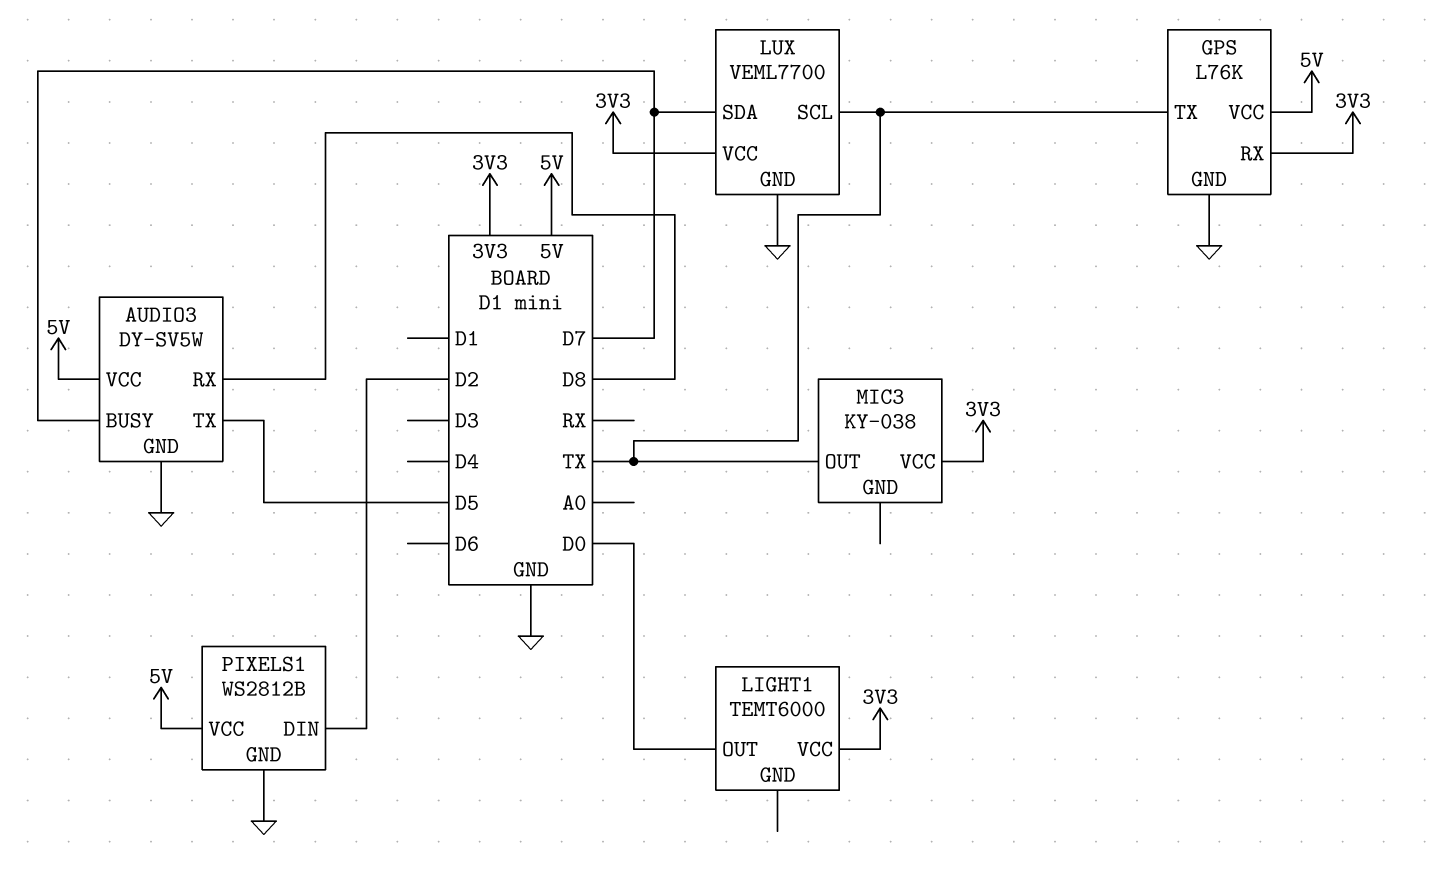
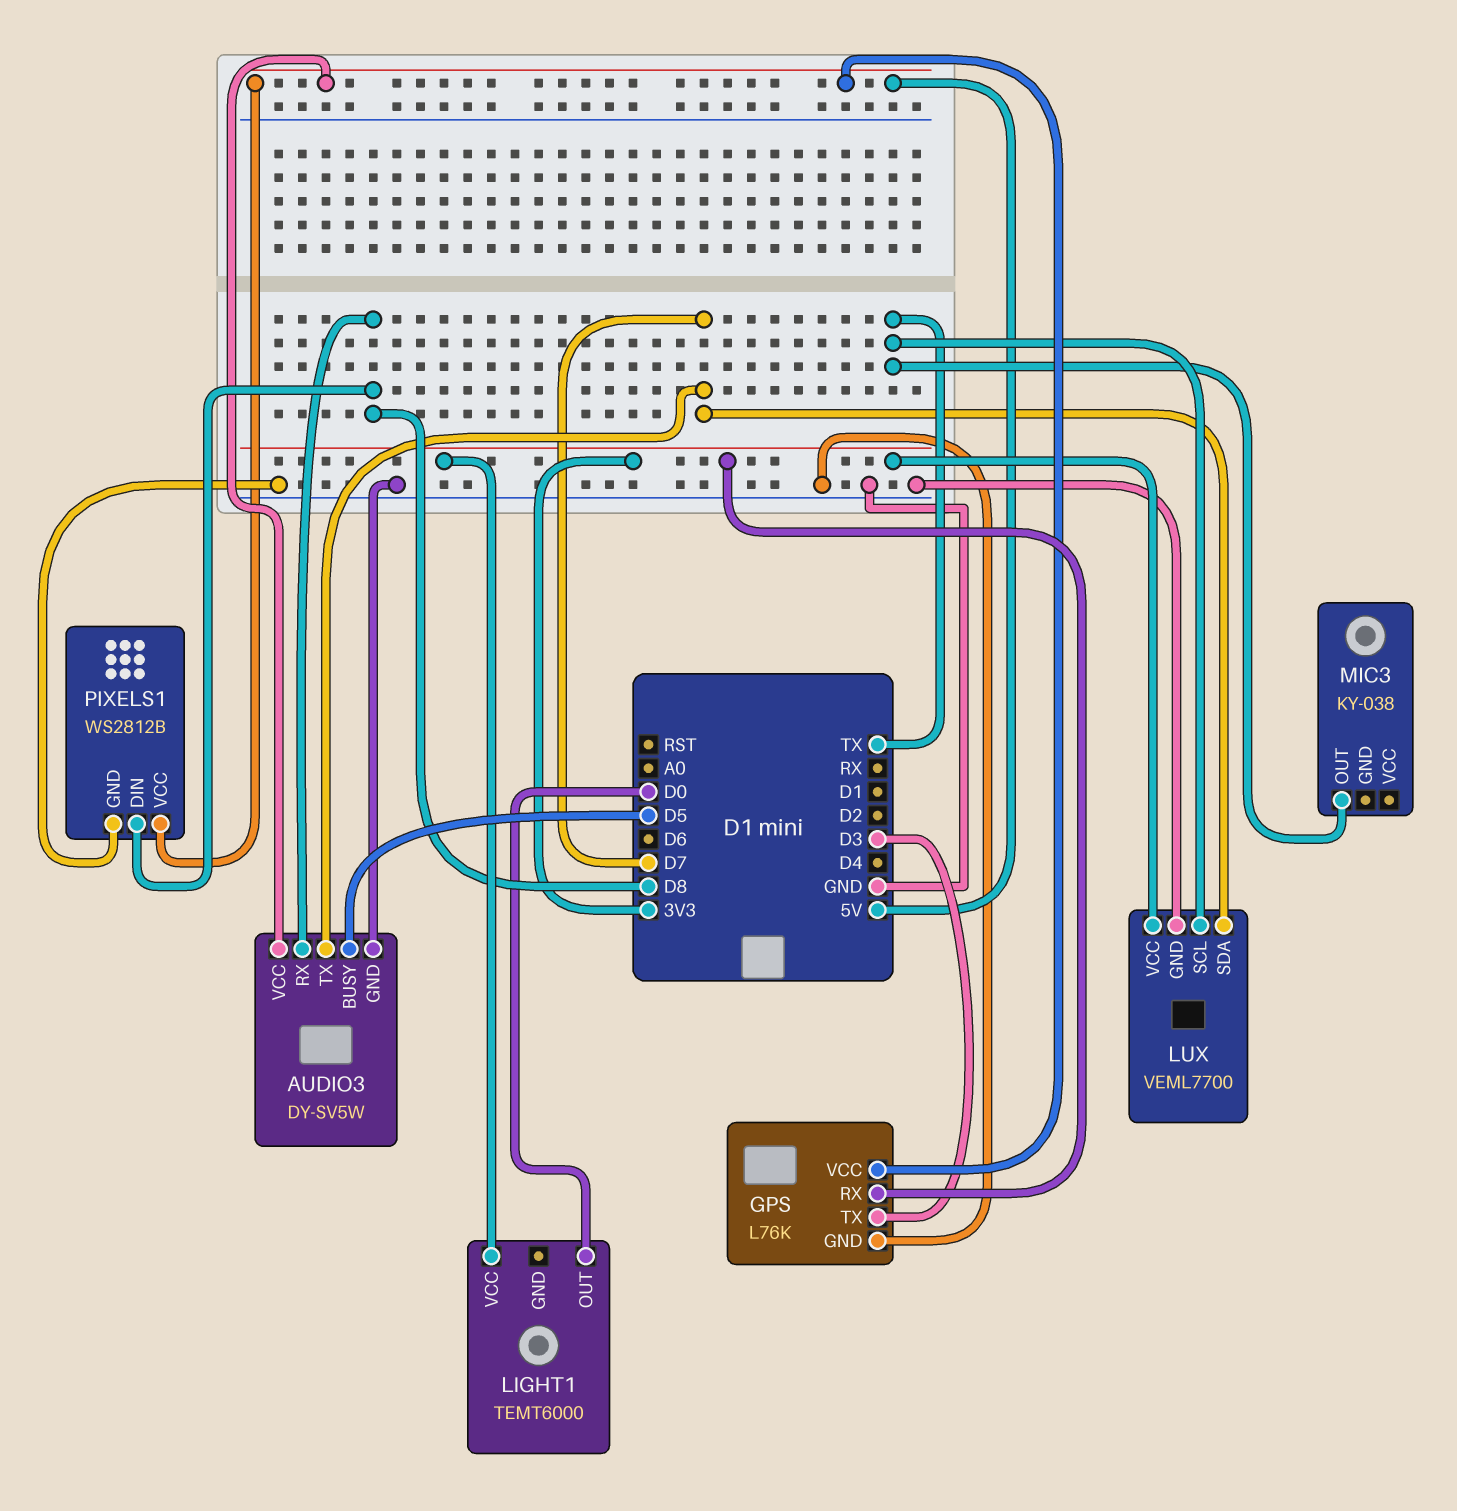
AUDIO3 pin BUSY: D7 -> D5
AUDIO3 pin TX: D5 -> D7
GPS pin TX: TX -> D3
MIC3 pin VCC: 3V3 -> none
PIXELS1 pin DIN: D2 -> D8

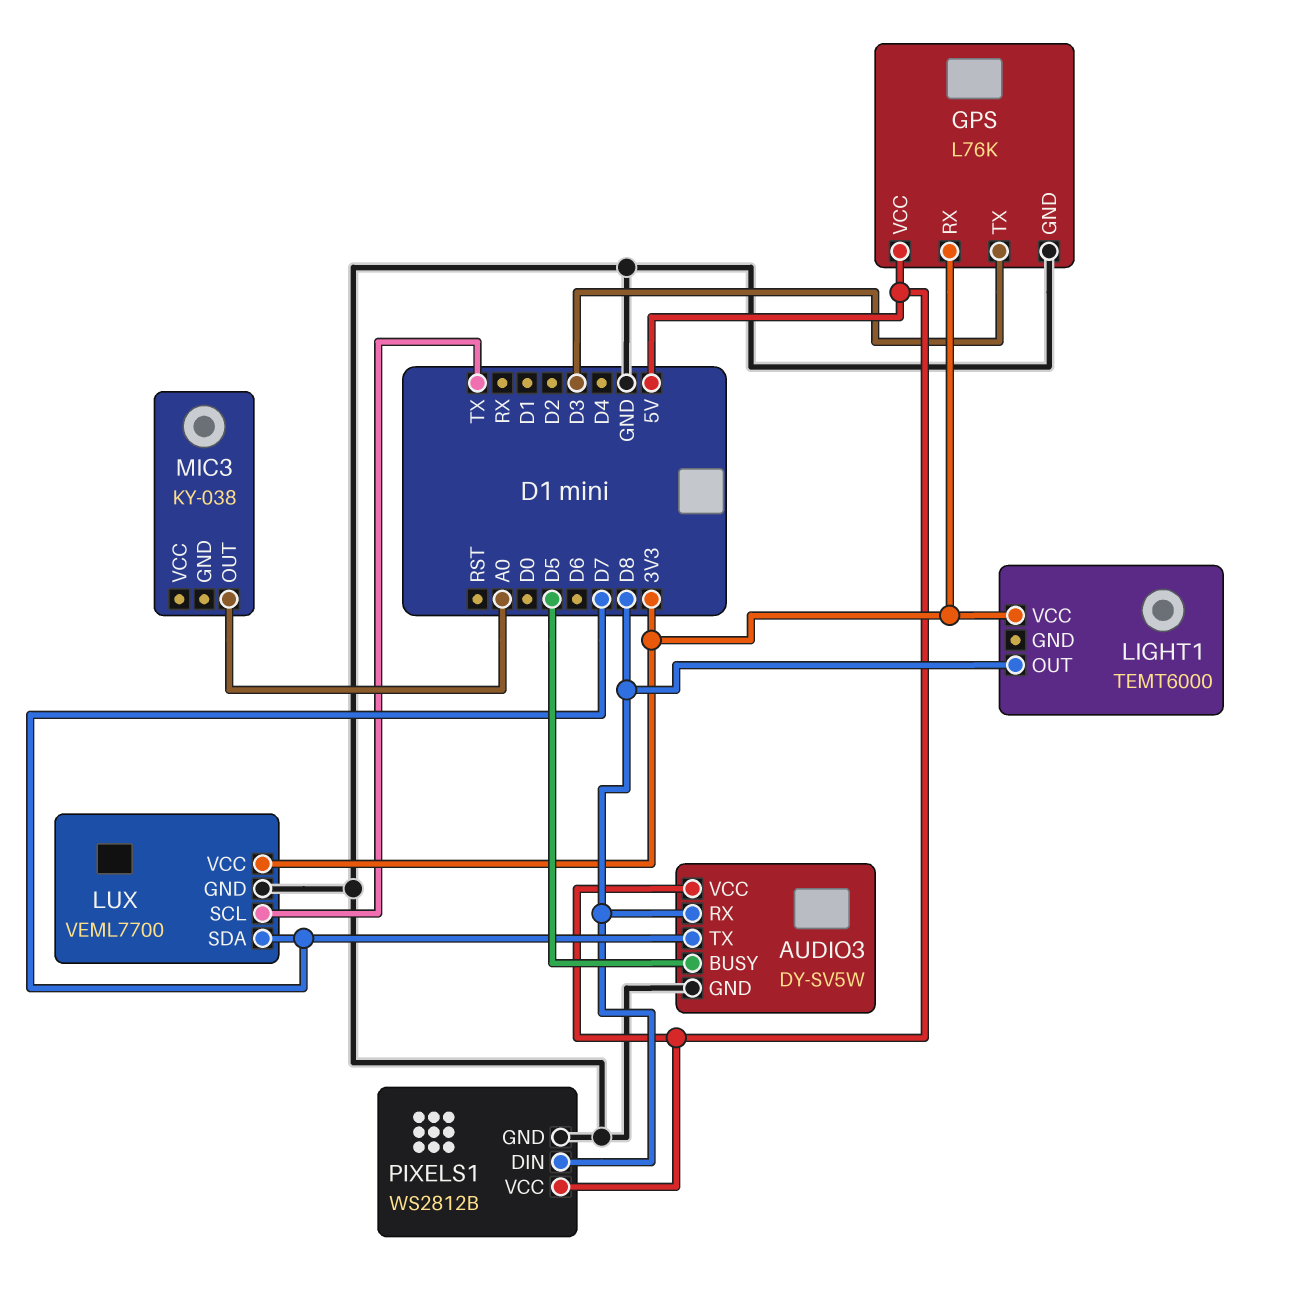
LIGHT1 pin OUT: D0 -> D8
MIC3 pin OUT: TX -> A0

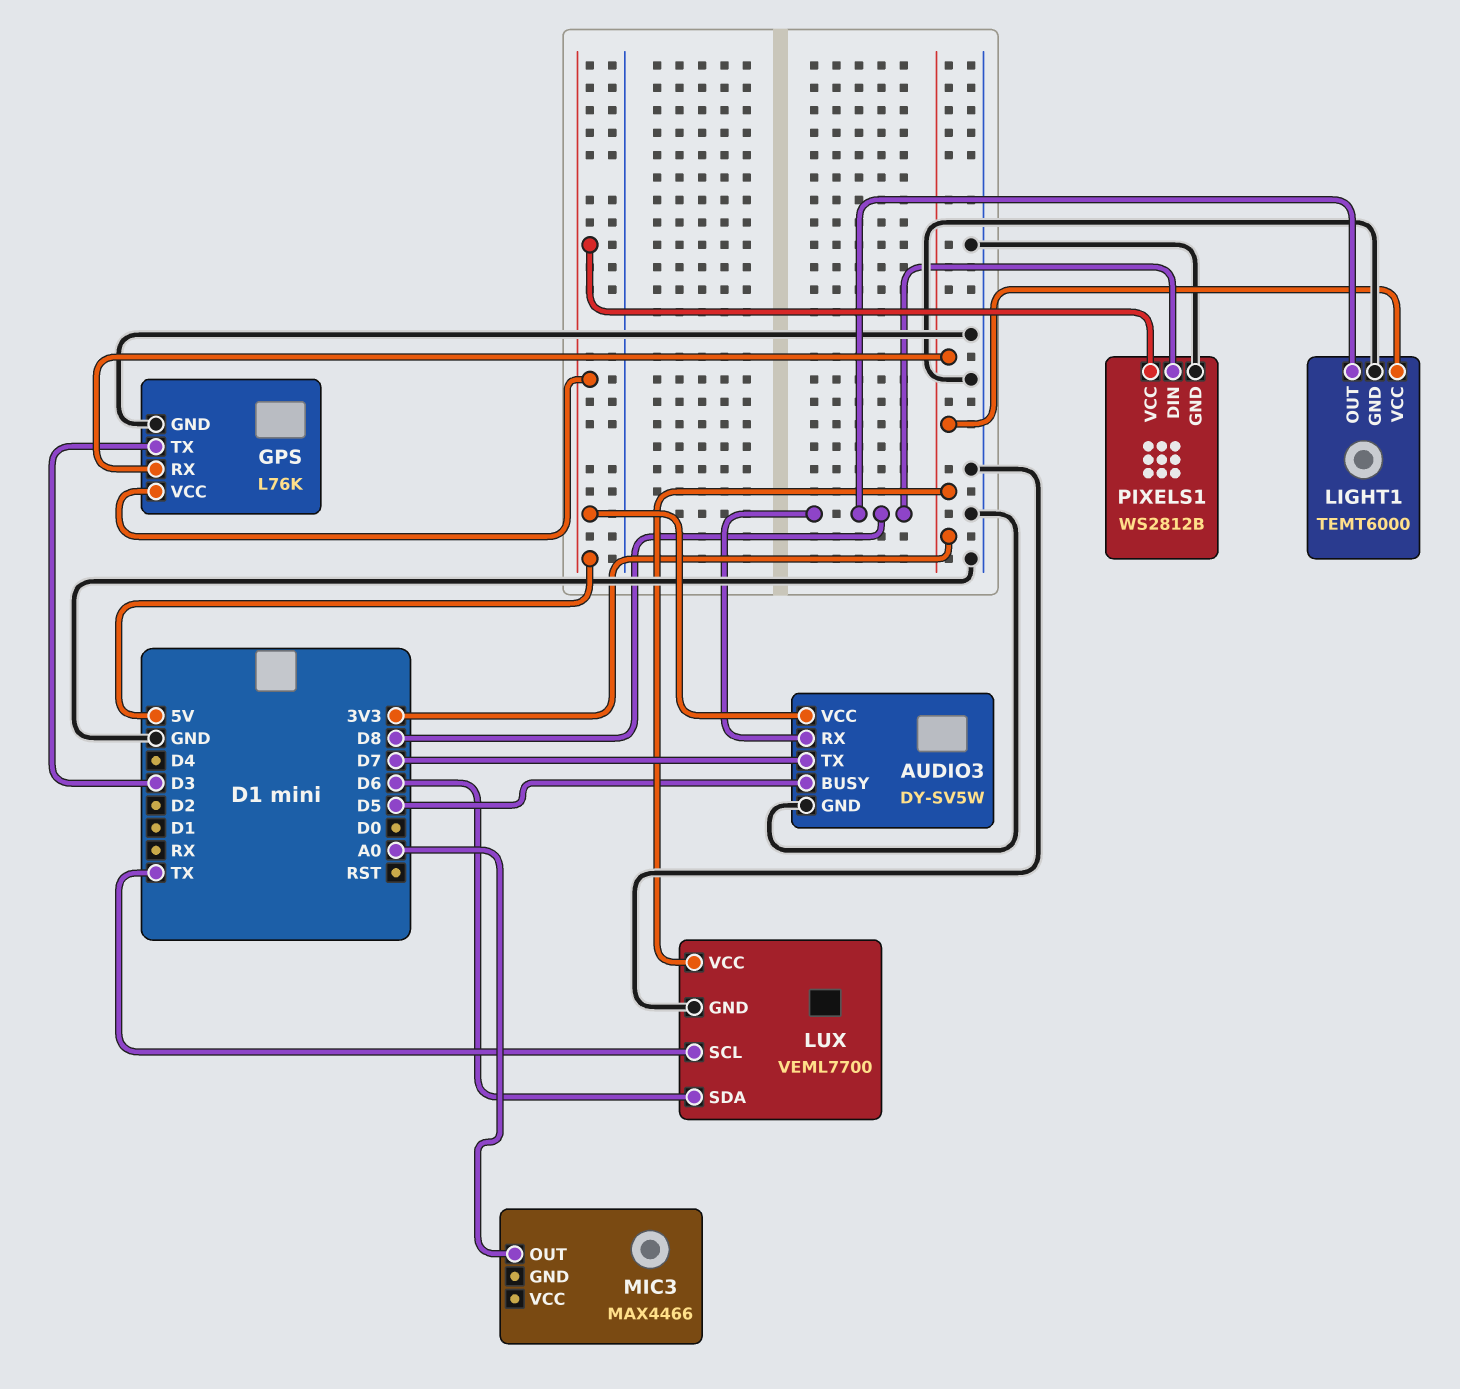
LIGHT1 pin GND: none -> GND
LUX pin SDA: D7 -> D6
MIC3: KY-038 -> MAX4466

